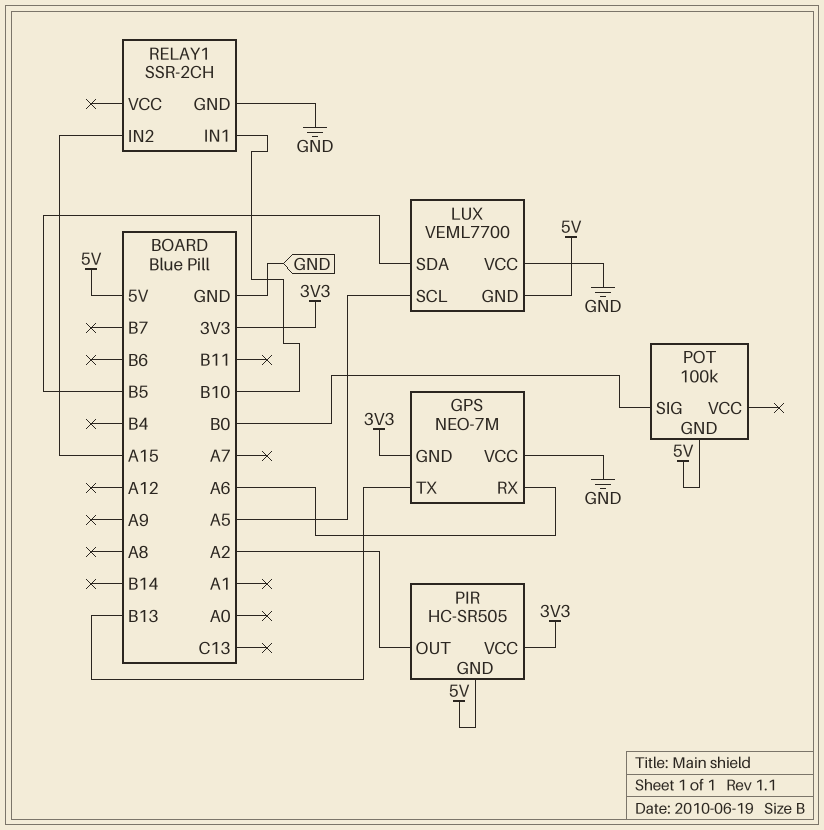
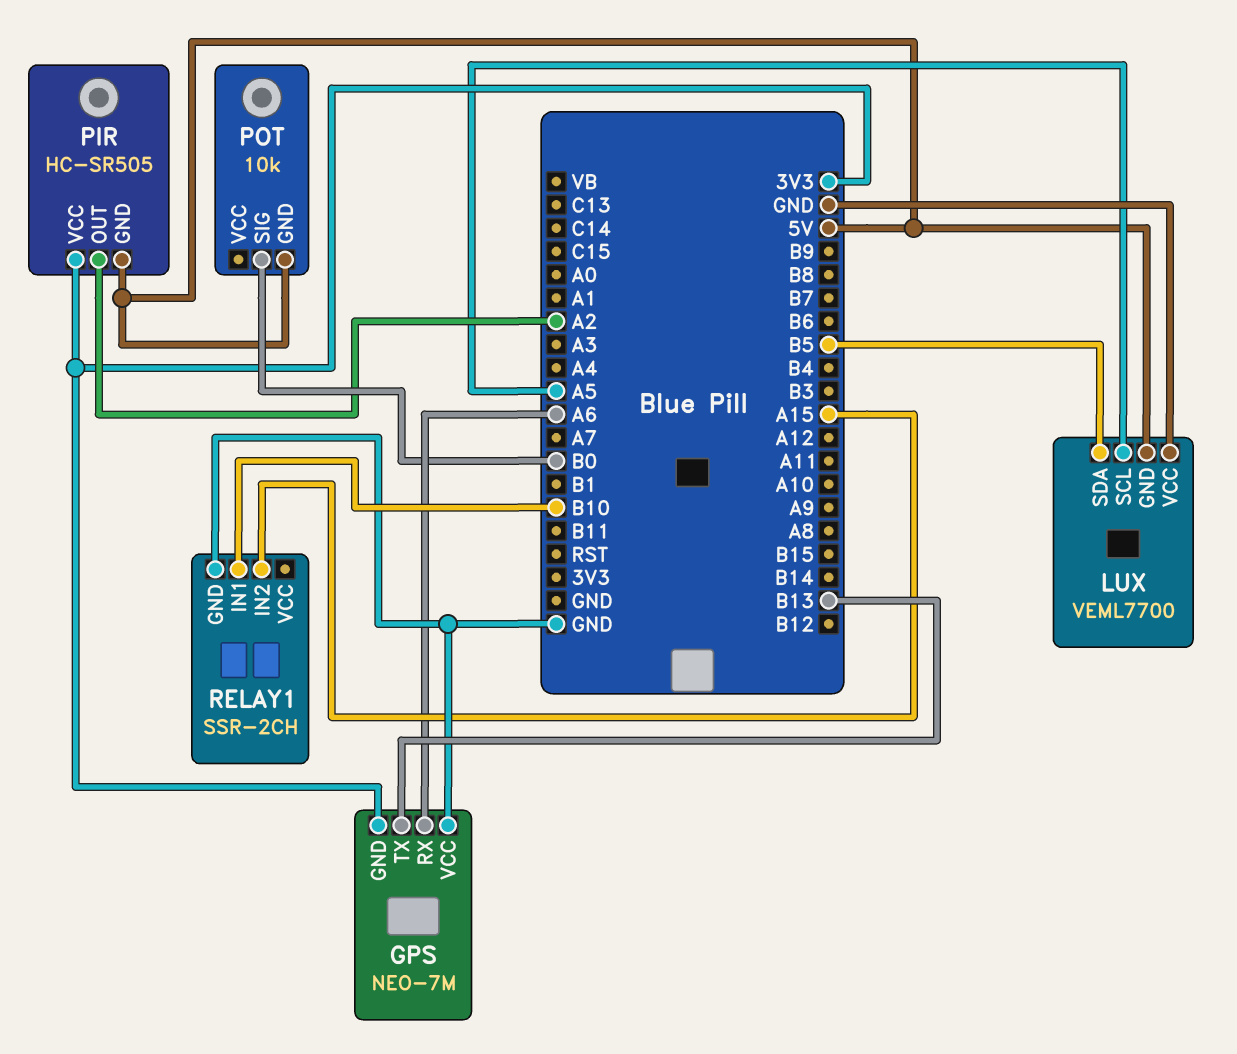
POT: 100k -> 10k

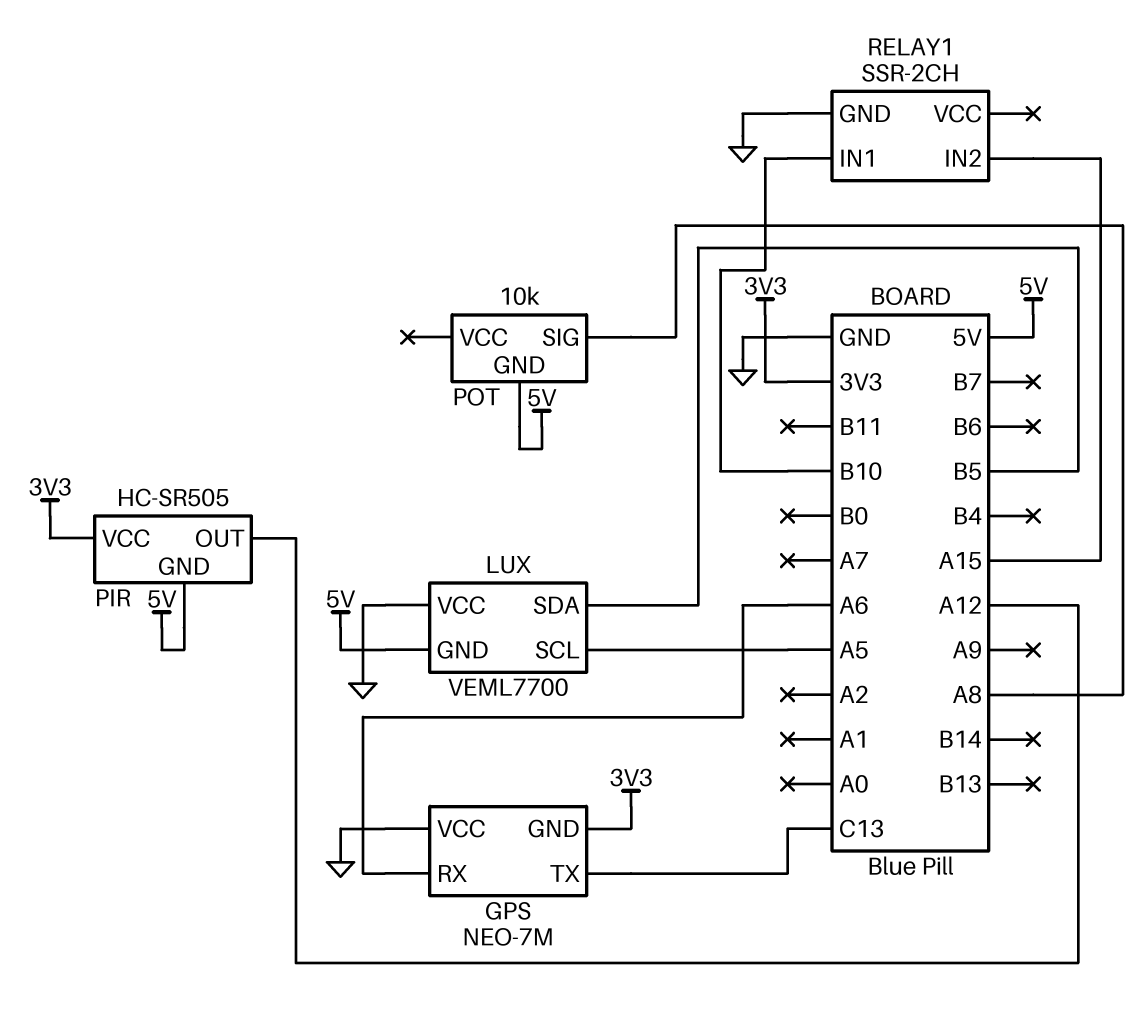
GPS pin TX: B13 -> C13
PIR pin OUT: A2 -> A12
POT pin SIG: B0 -> A8

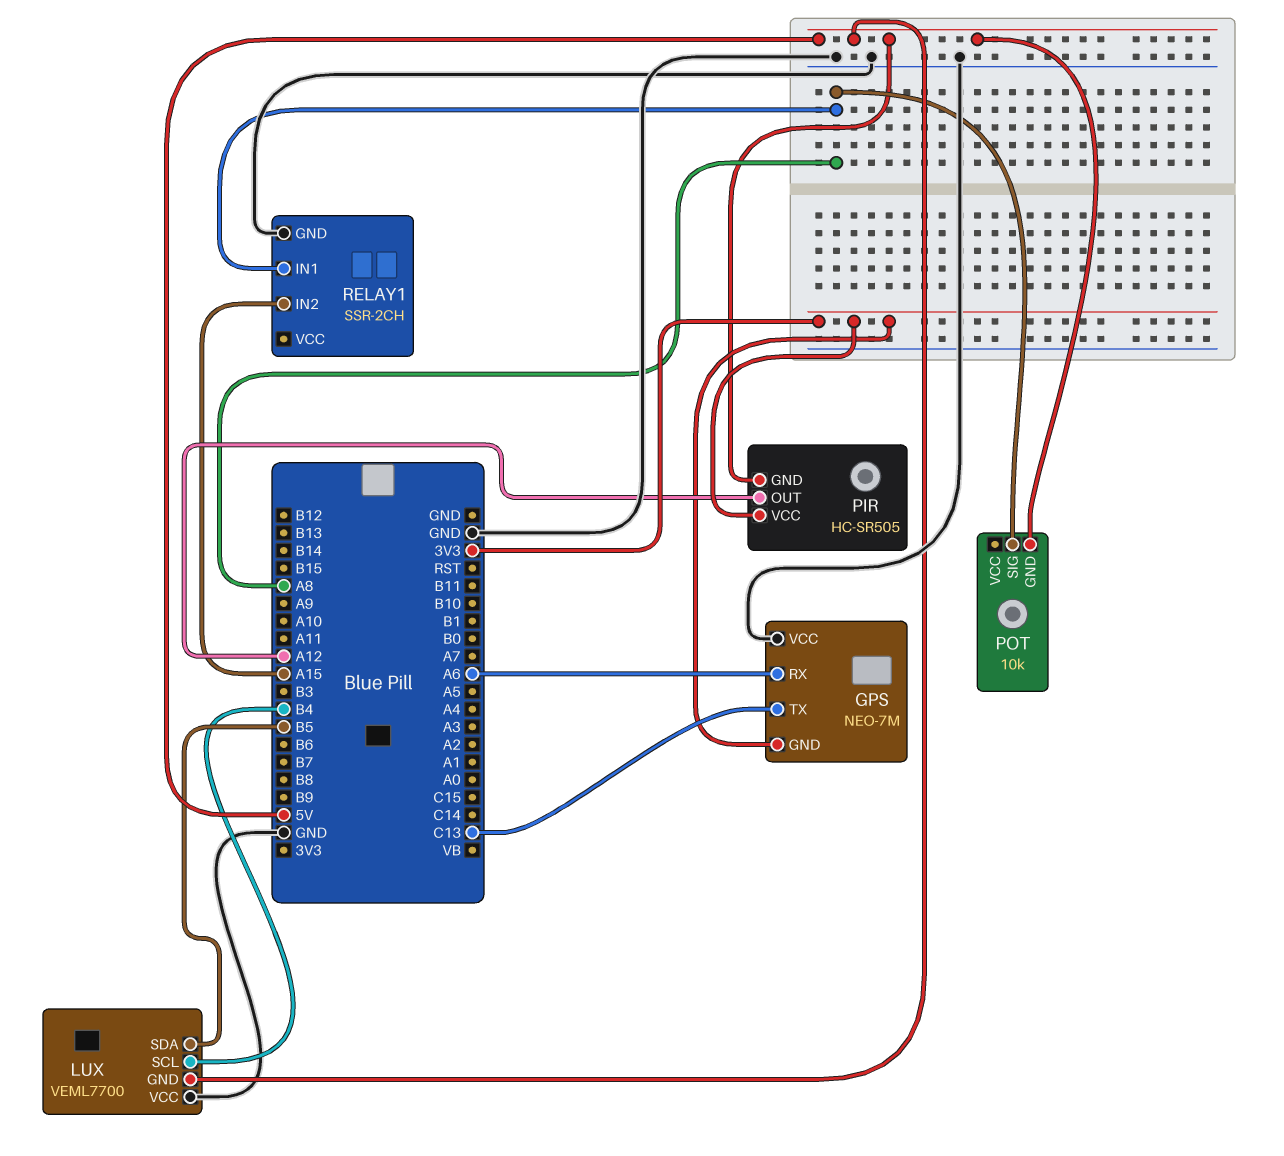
LUX pin SCL: A5 -> B4
RELAY1 pin IN1: B10 -> A8

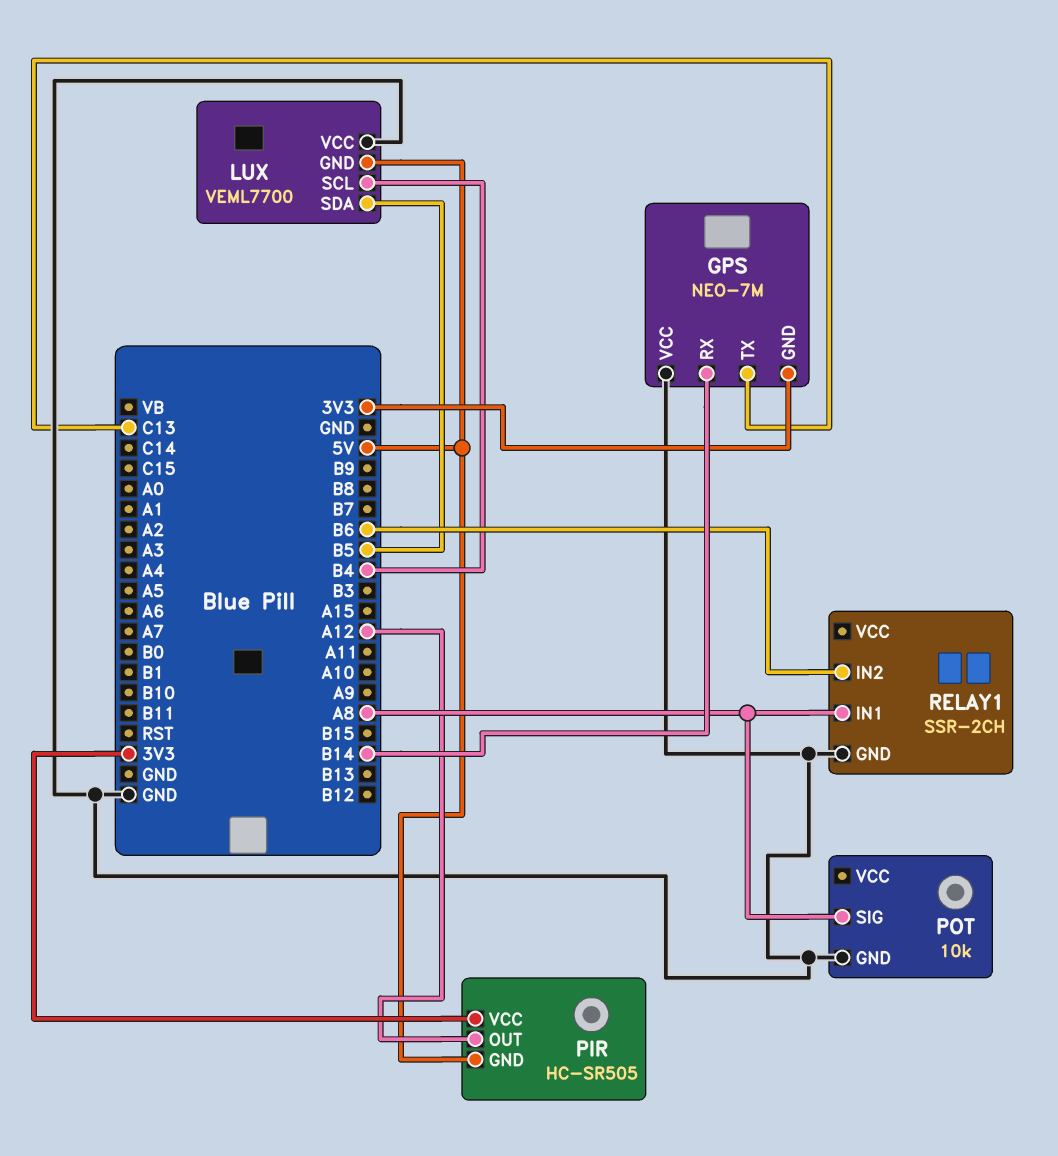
GPS pin RX: A6 -> B14
POT pin GND: 5V -> GND
RELAY1 pin IN2: A15 -> B6

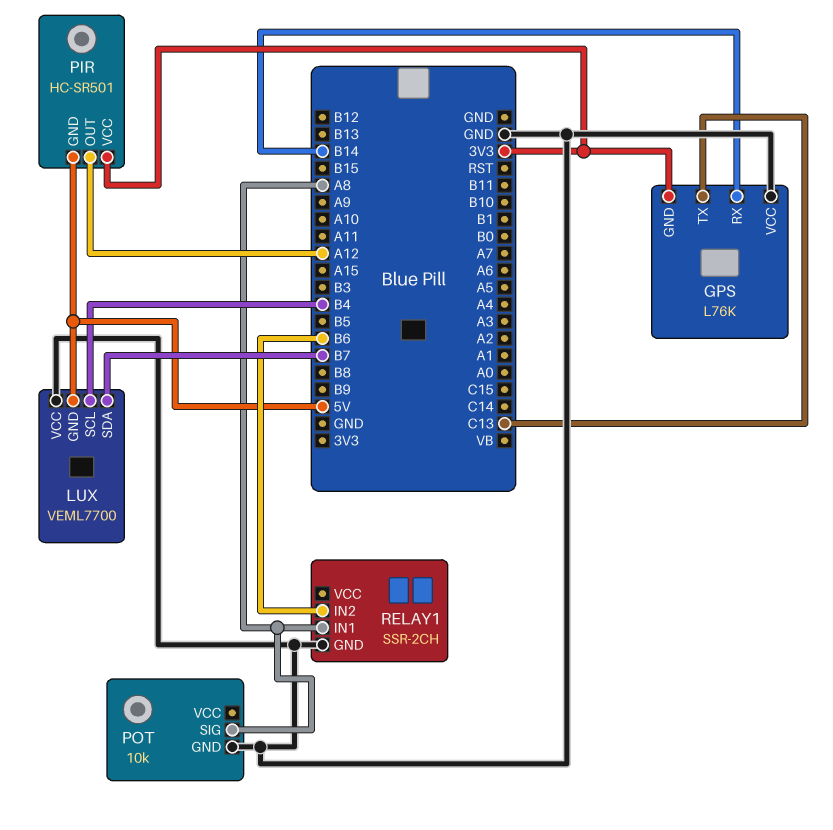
GPS: NEO-7M -> L76K
LUX pin SDA: B5 -> B7
PIR: HC-SR505 -> HC-SR501

